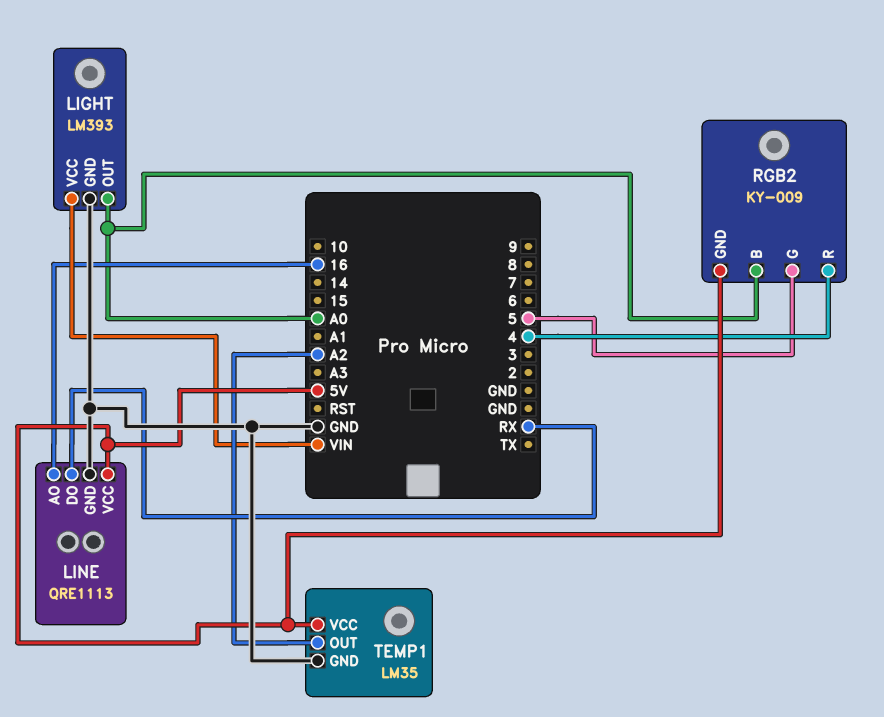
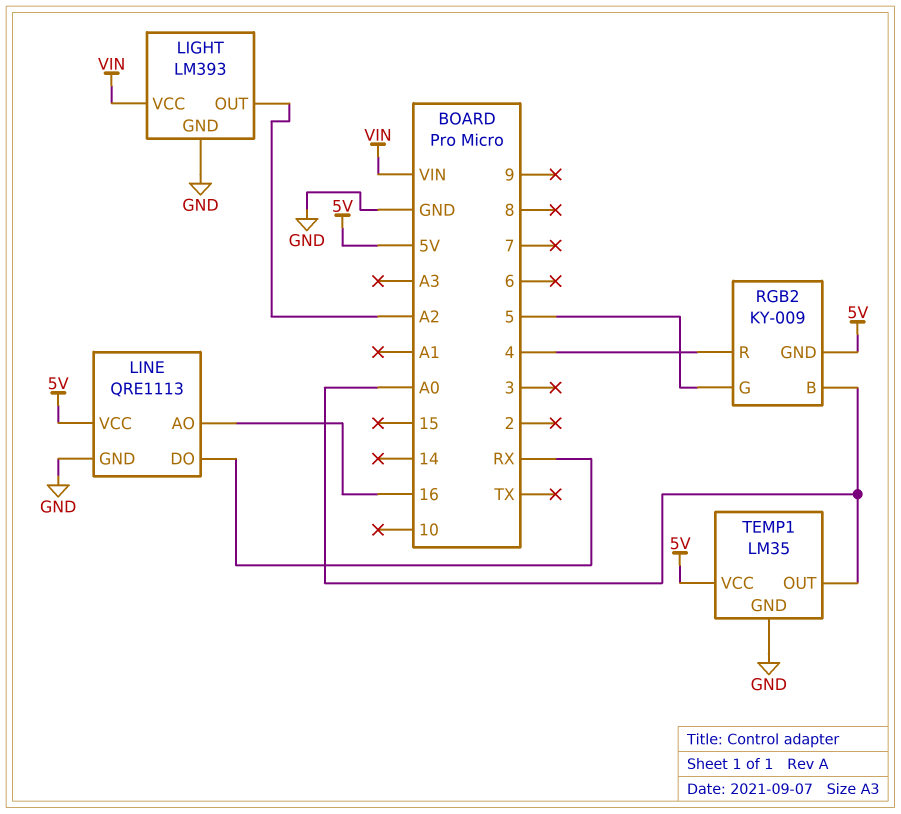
LIGHT pin OUT: A0 -> A2
TEMP1 pin OUT: A2 -> A0

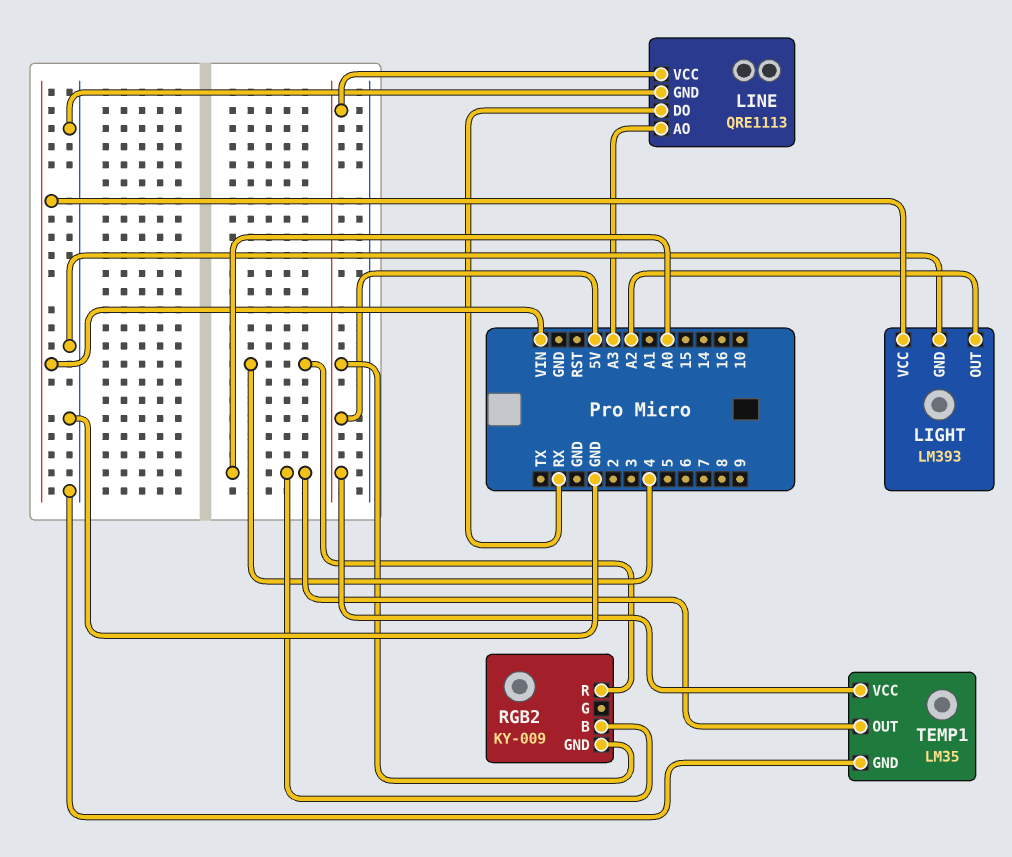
LINE pin AO: 16 -> A3
RGB2 pin G: 5 -> none

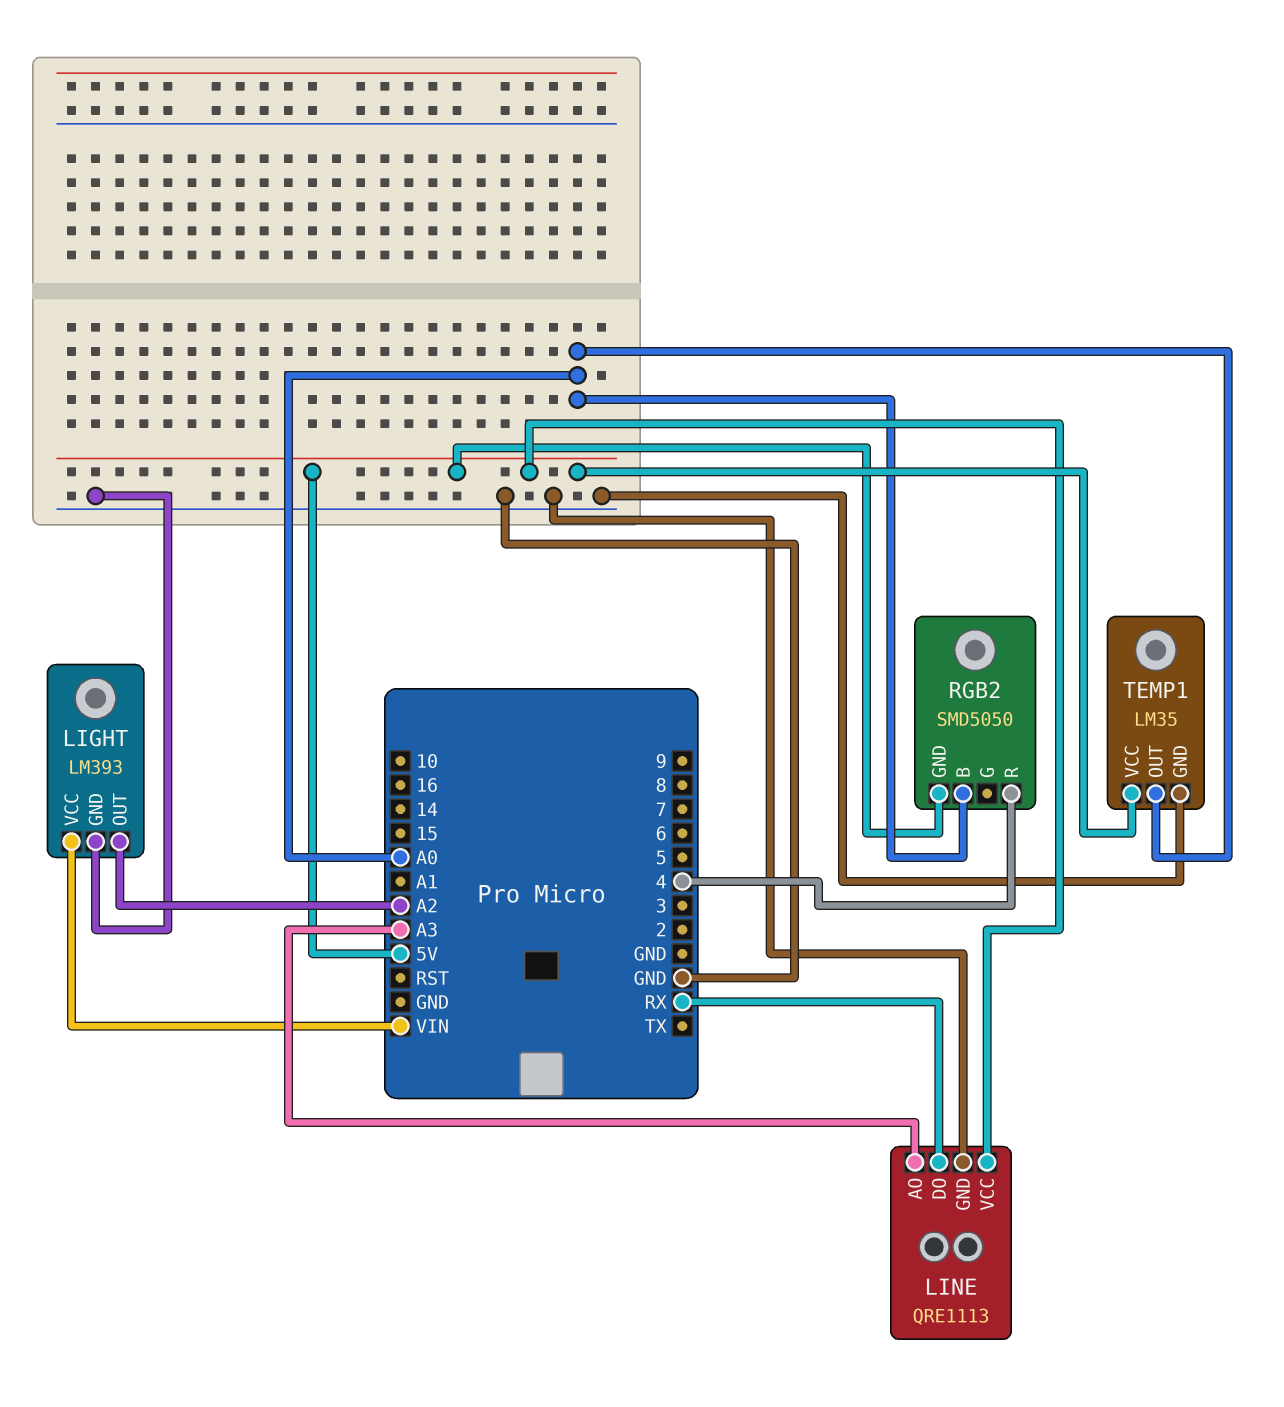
RGB2: KY-009 -> SMD5050

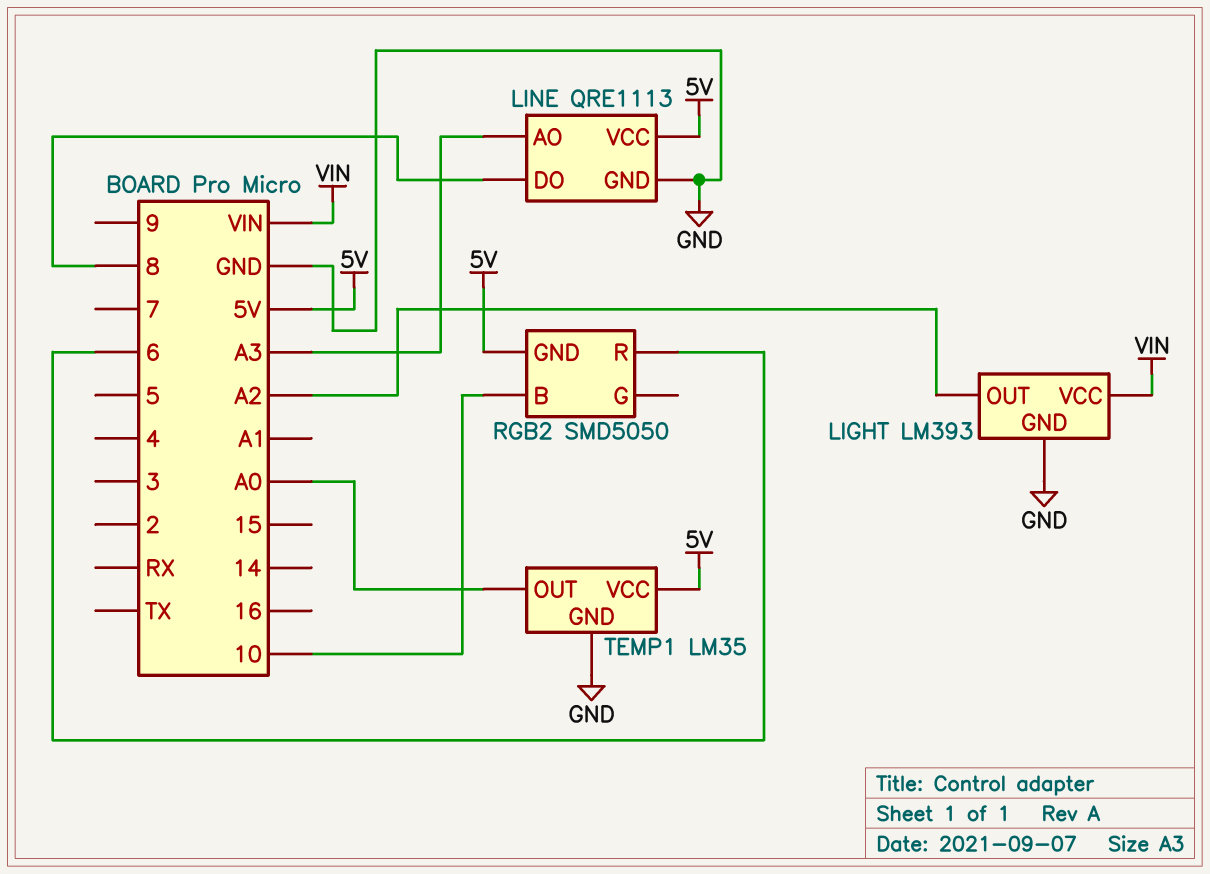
LINE pin DO: RX -> 8
RGB2 pin B: A0 -> 10
RGB2 pin R: 4 -> 6

